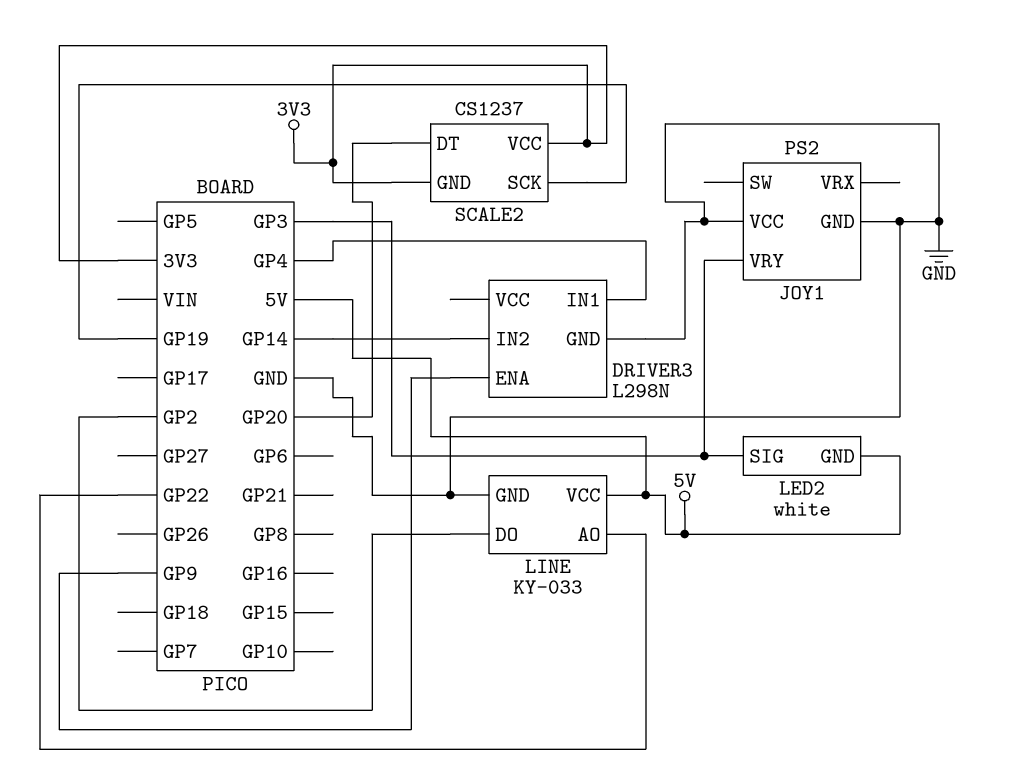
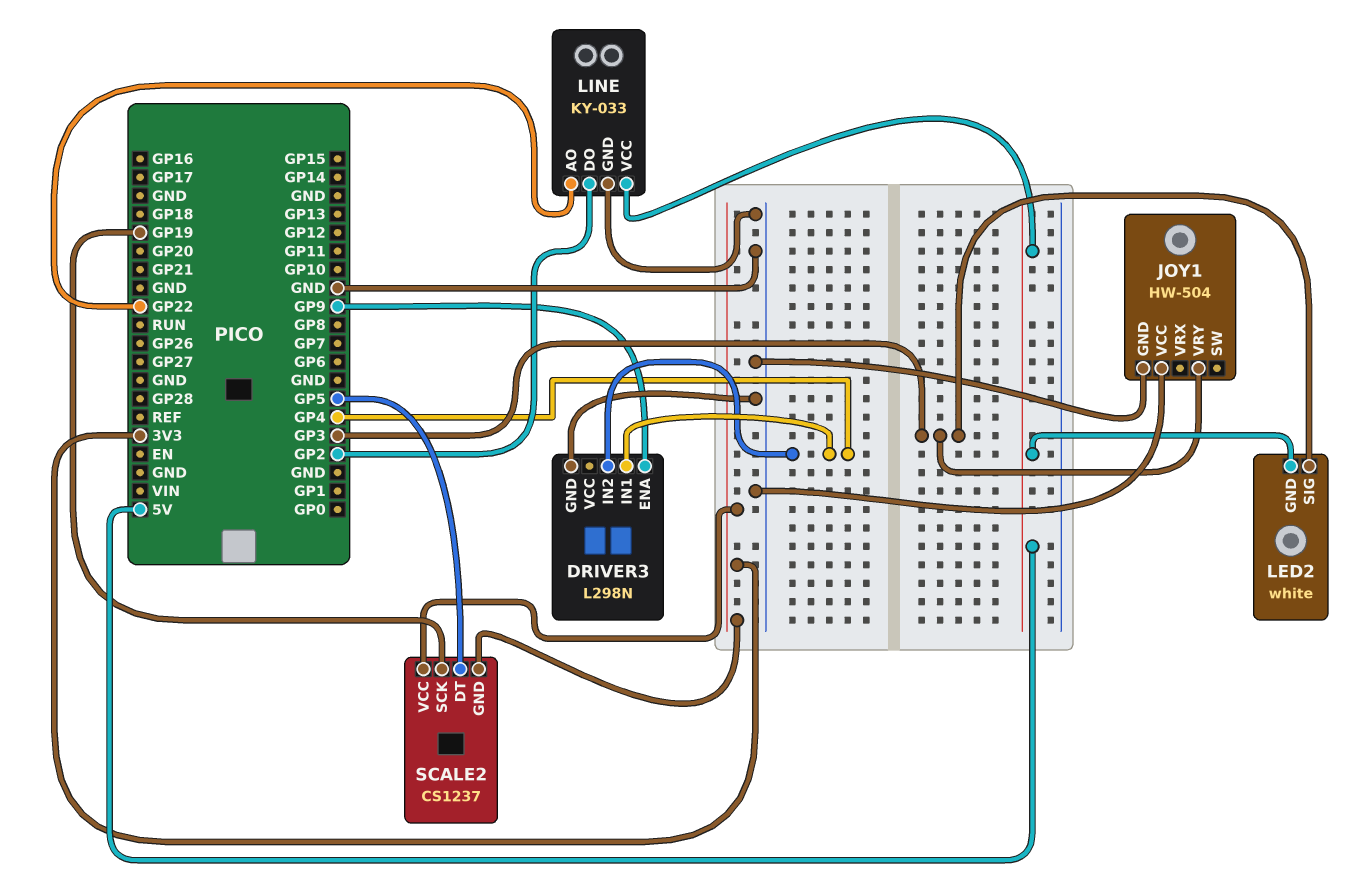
DRIVER3 pin IN2: GP14 -> GP4
JOY1: PS2 -> HW-504
SCALE2 pin DT: GP20 -> GP5

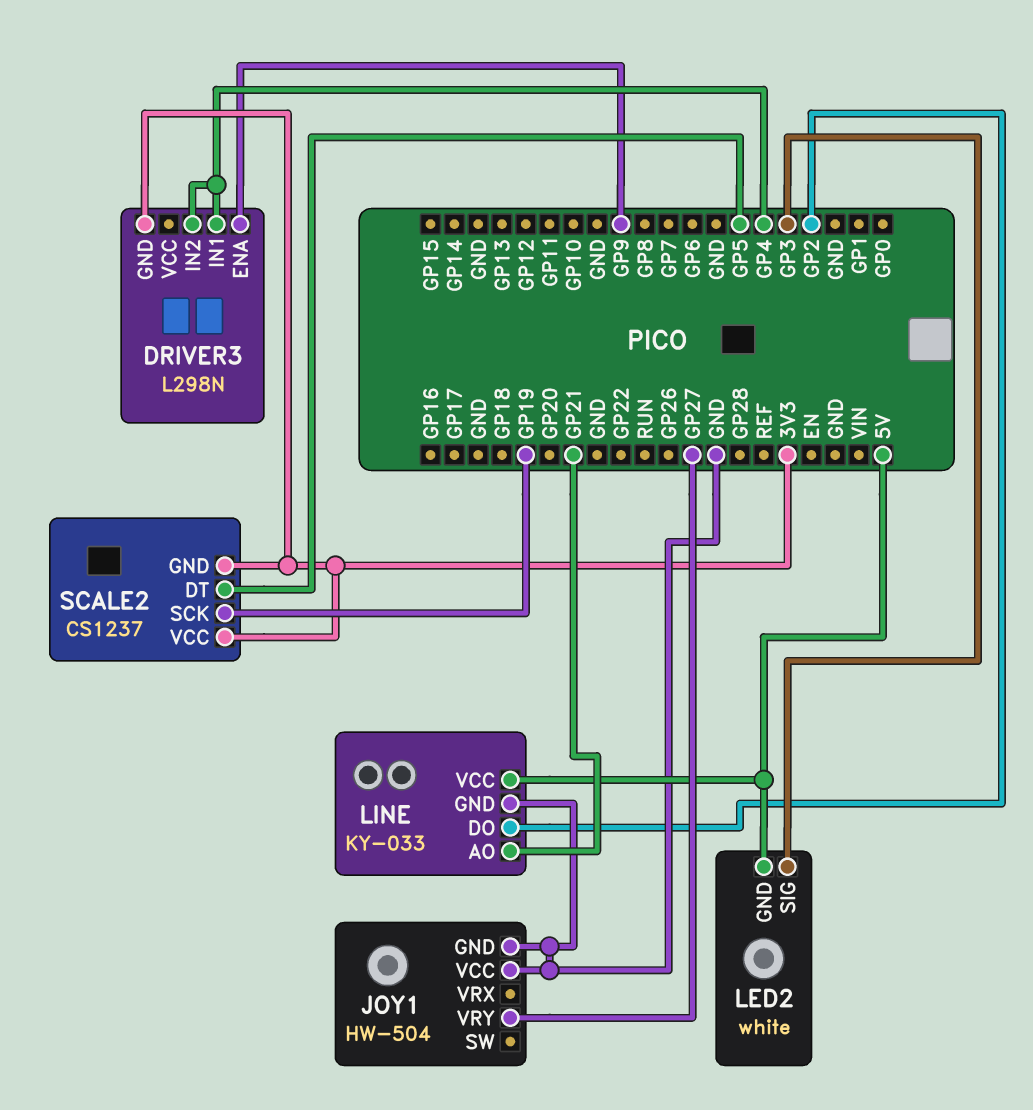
DRIVER3 pin GND: GND -> 3V3
JOY1 pin VRY: GP3 -> GP27
LINE pin AO: GP22 -> GP21

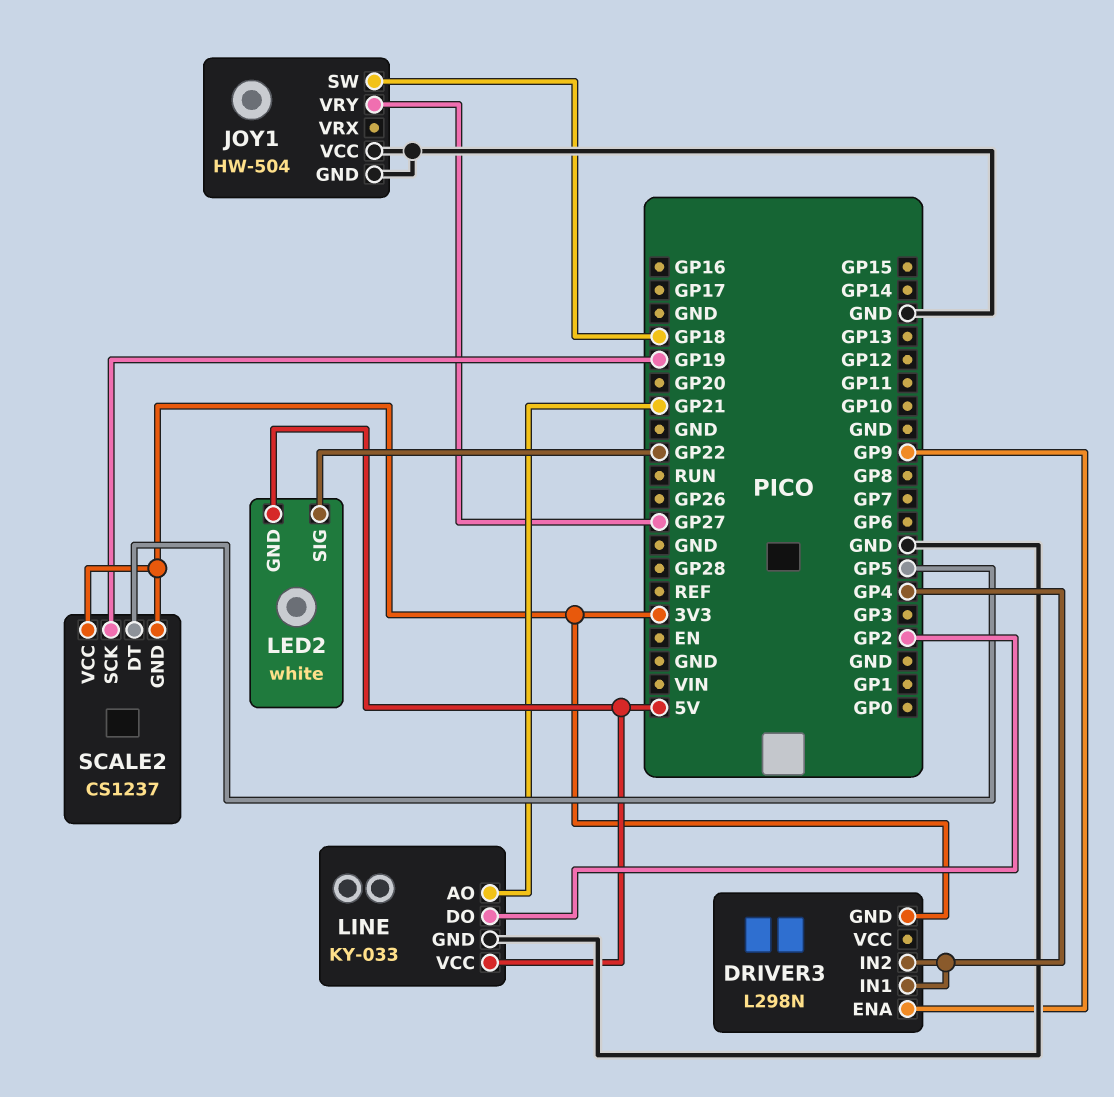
JOY1 pin SW: none -> GP18
LED2 pin SIG: GP3 -> GP22

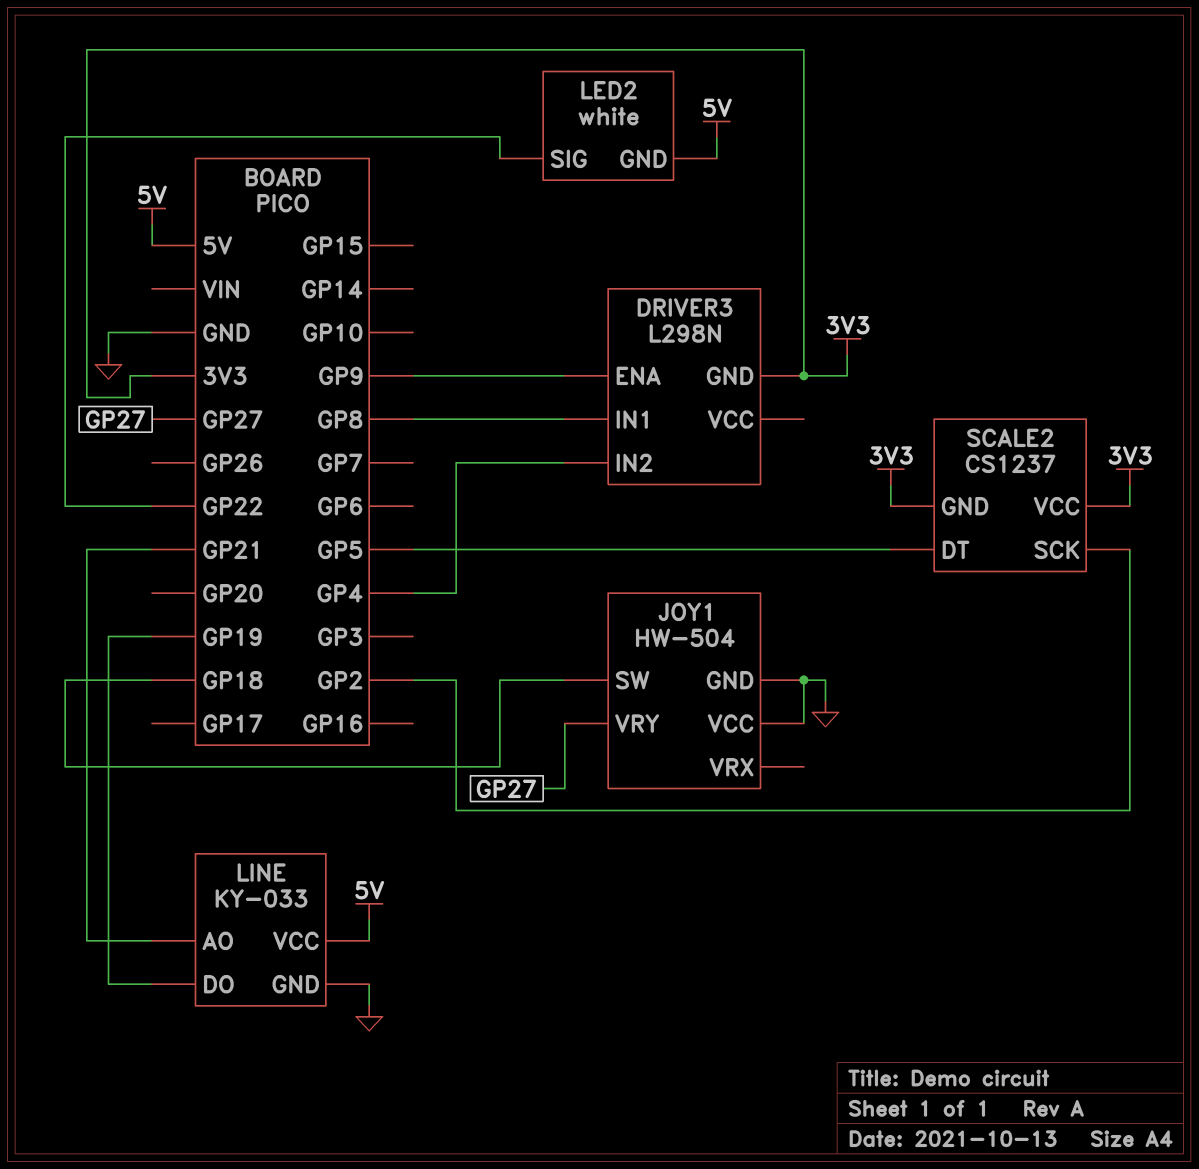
DRIVER3 pin IN1: GP4 -> GP8
LINE pin DO: GP2 -> GP19
SCALE2 pin SCK: GP19 -> GP2

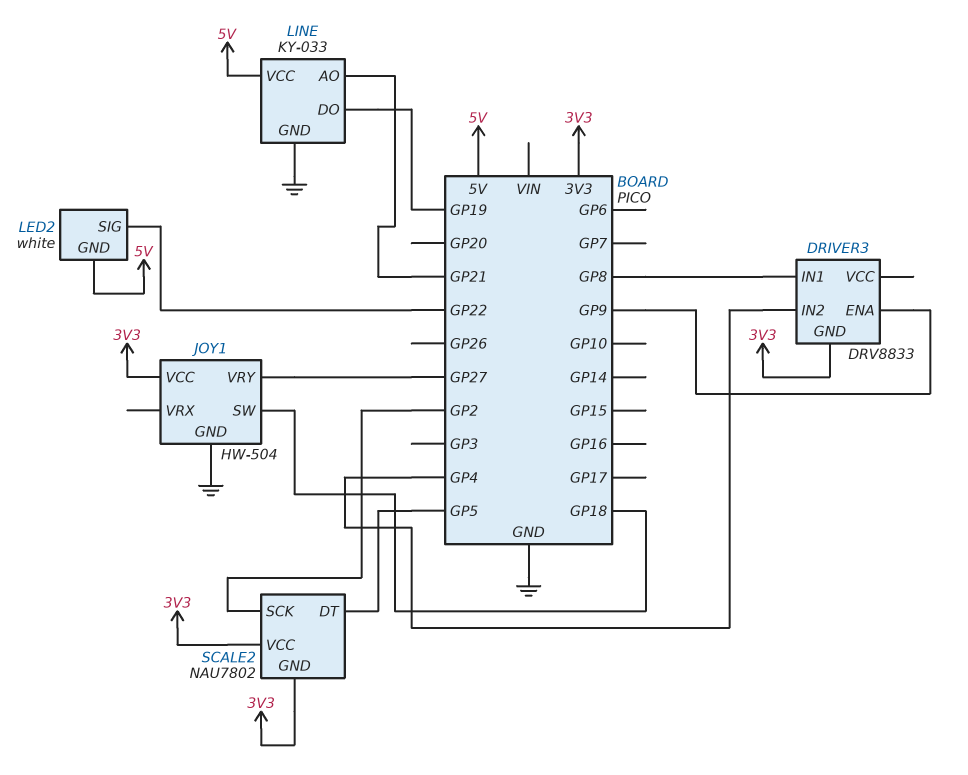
DRIVER3: L298N -> DRV8833
JOY1 pin VCC: GND -> 3V3
SCALE2: CS1237 -> NAU7802

